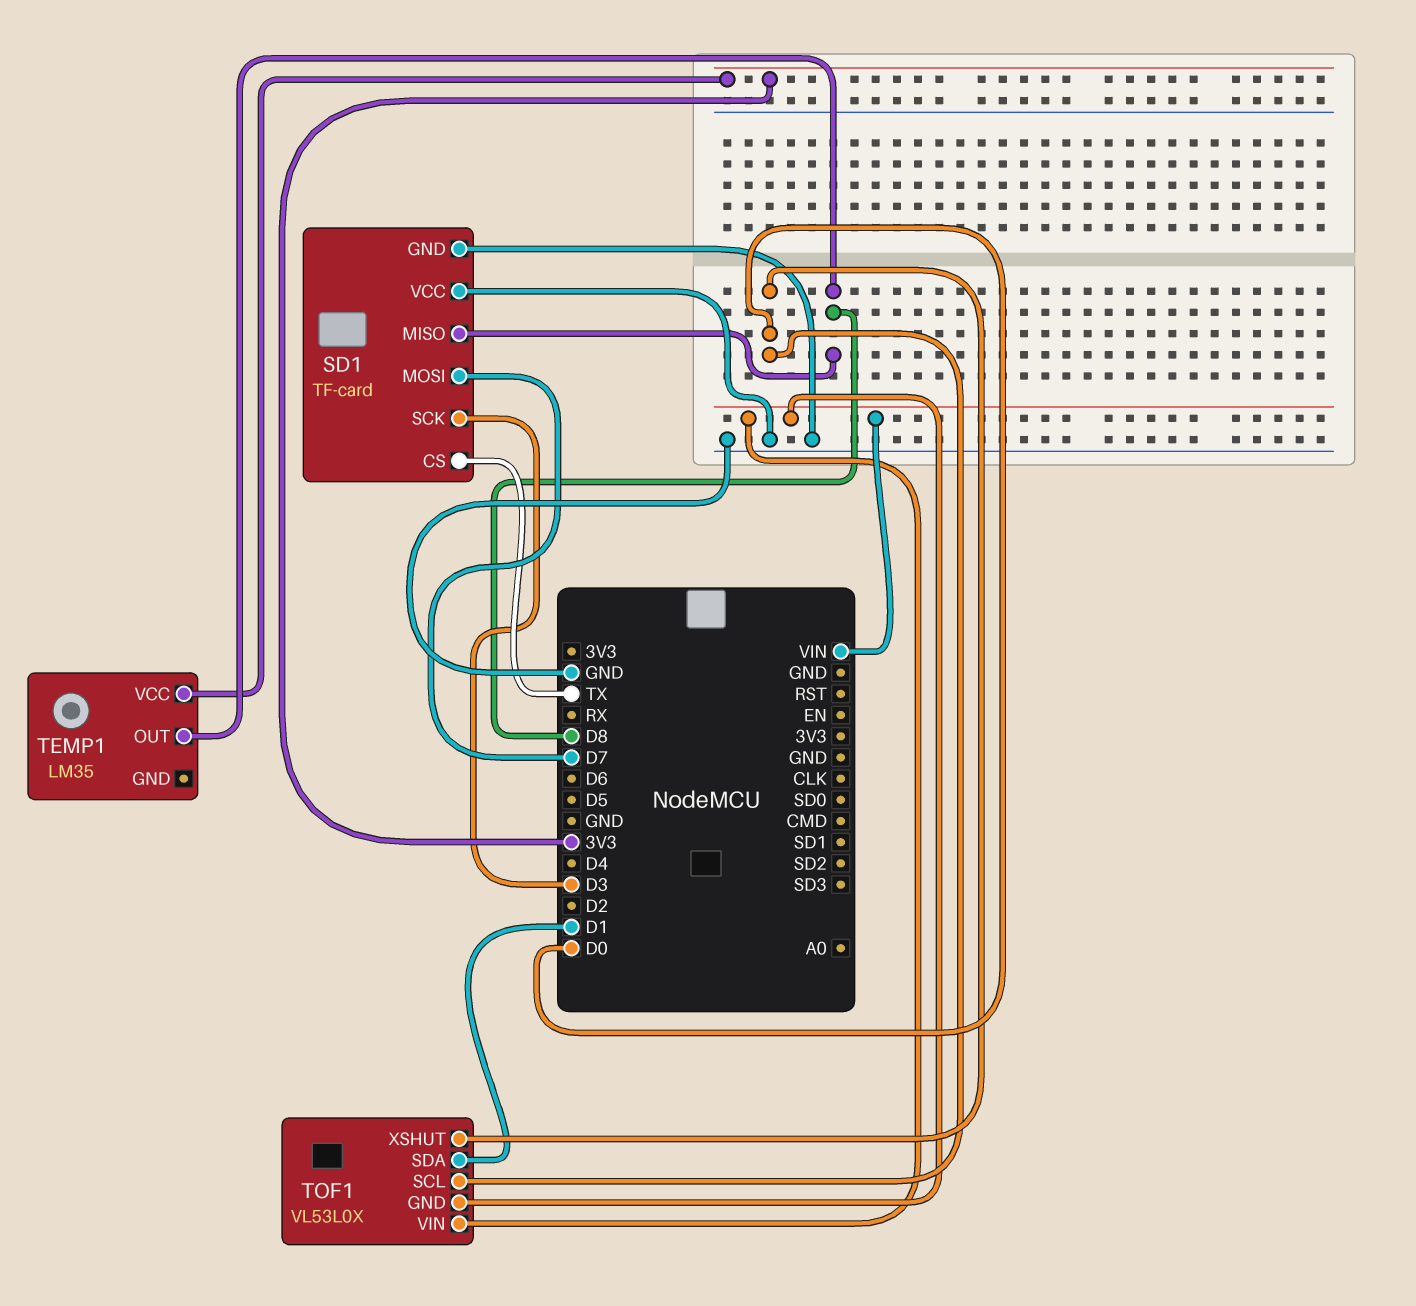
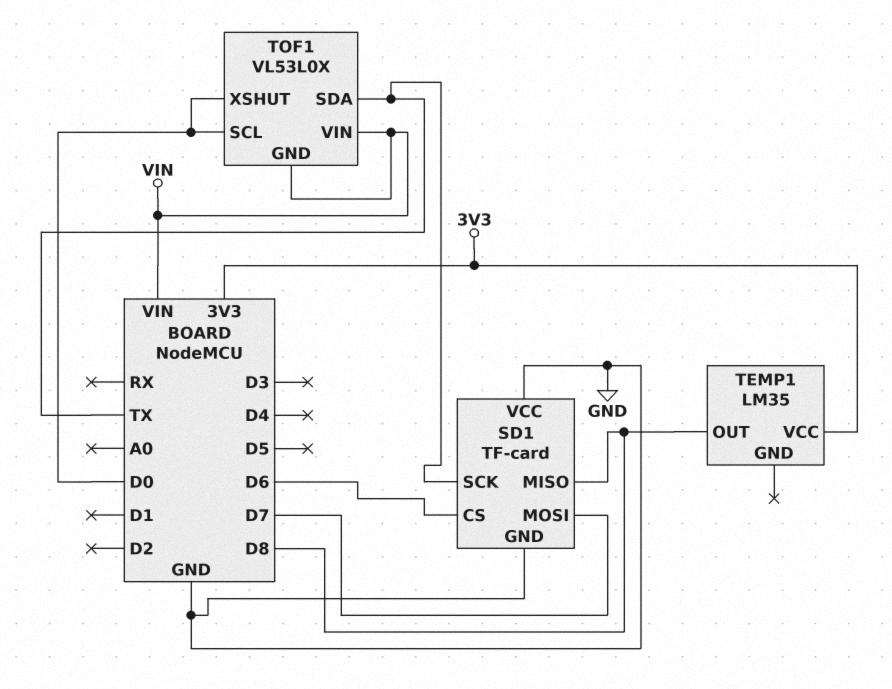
SD1 pin CS: TX -> D6
SD1 pin SCK: D3 -> TX
TOF1 pin SDA: D1 -> TX

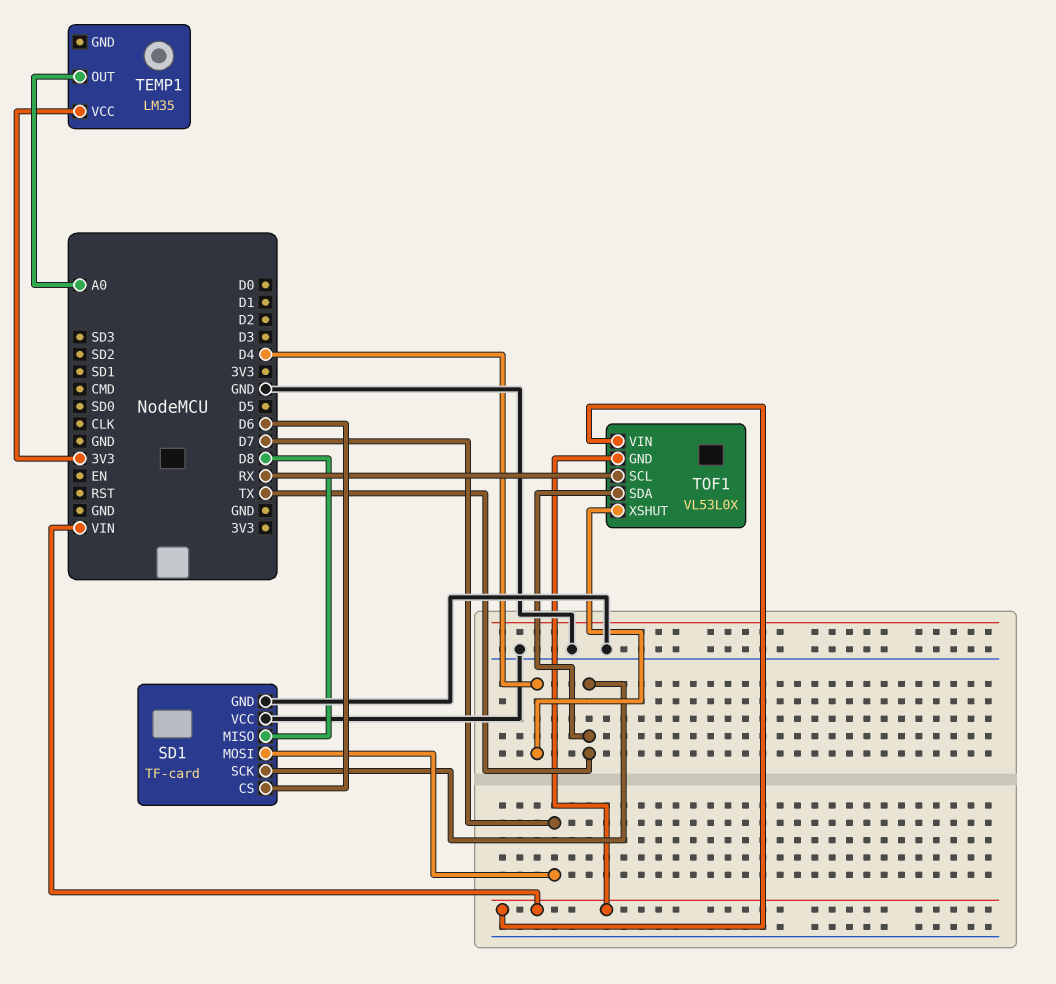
TEMP1 pin OUT: D8 -> A0
TOF1 pin SCL: D0 -> RX
TOF1 pin XSHUT: D0 -> D4

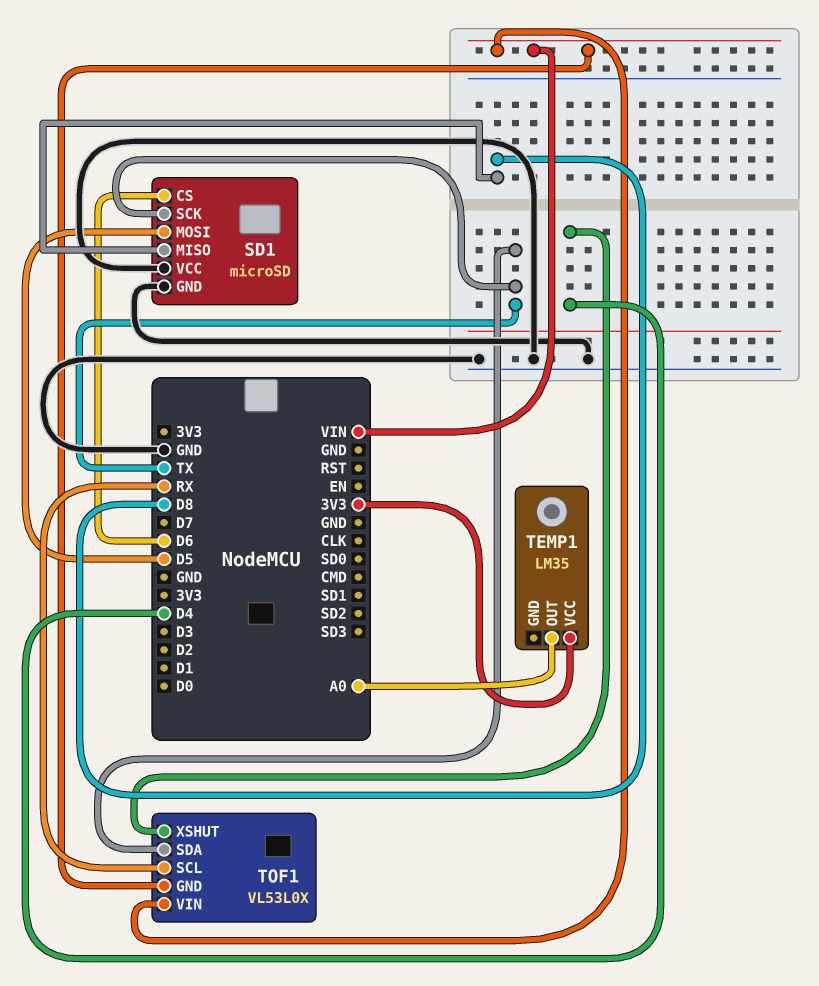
SD1: TF-card -> microSD
SD1 pin MOSI: D7 -> D5

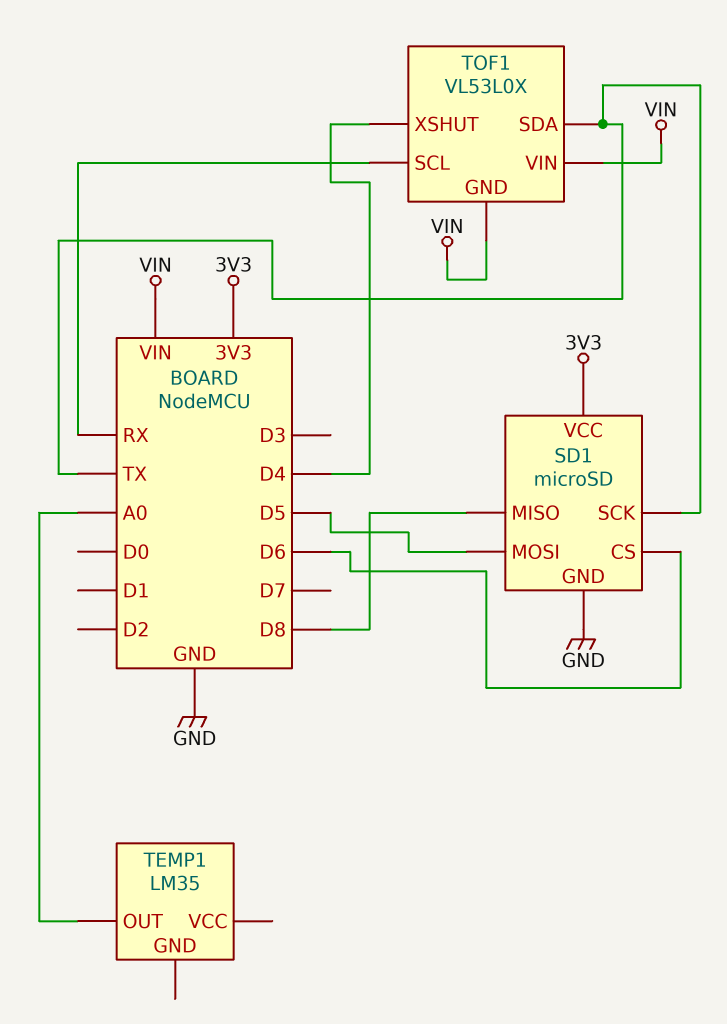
SD1 pin VCC: GND -> 3V3
TEMP1 pin VCC: 3V3 -> none

